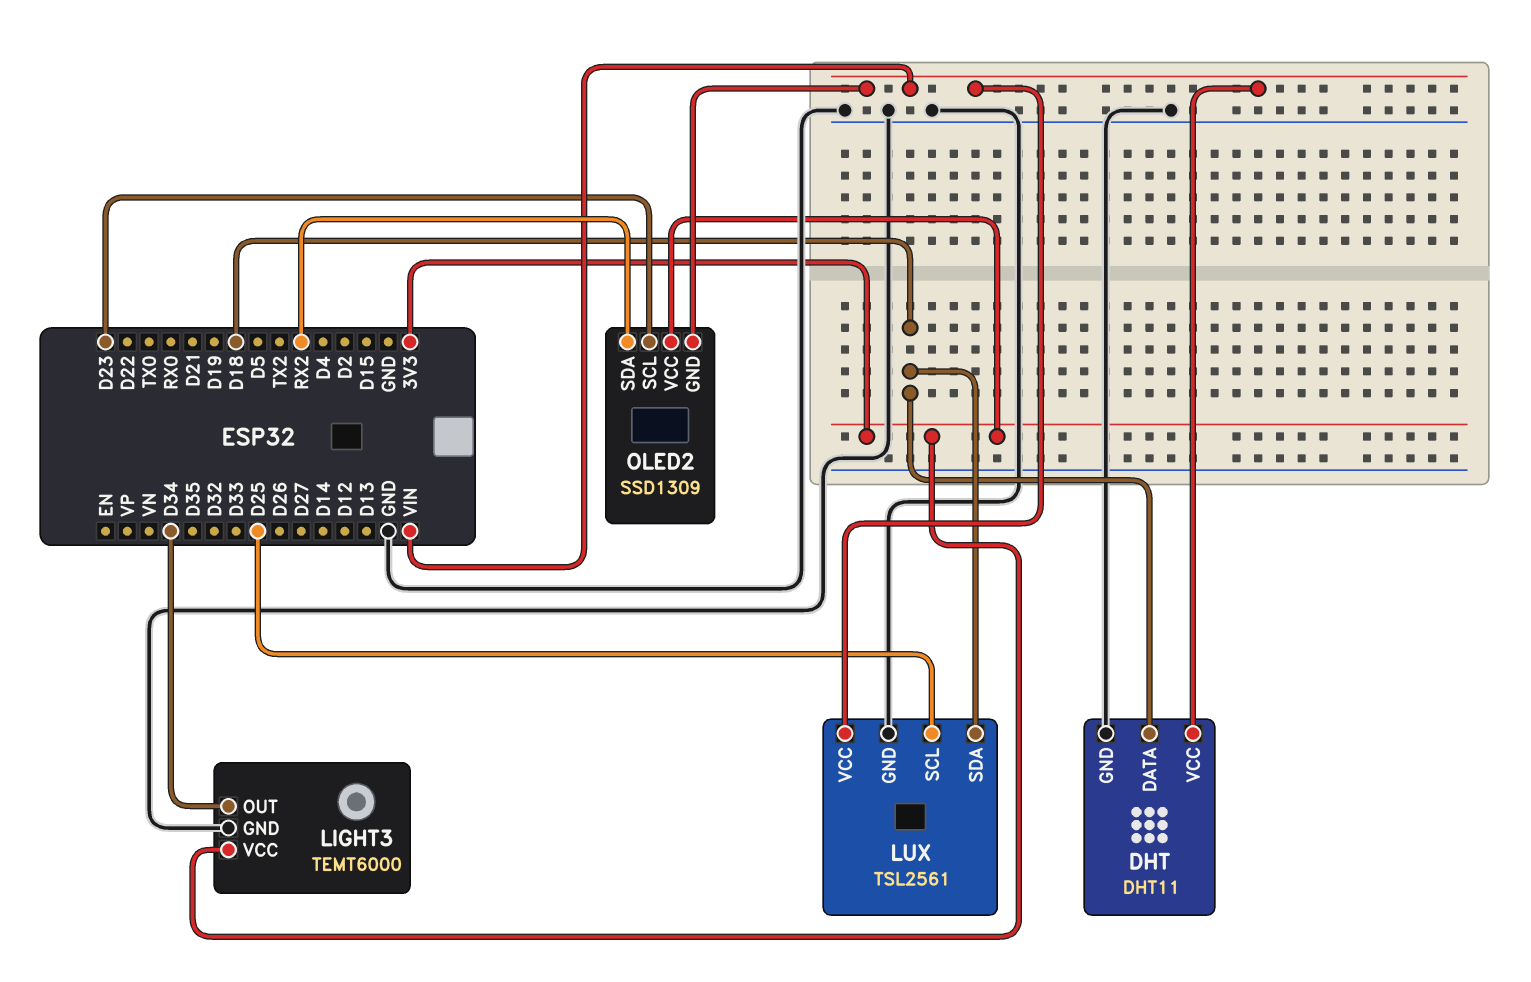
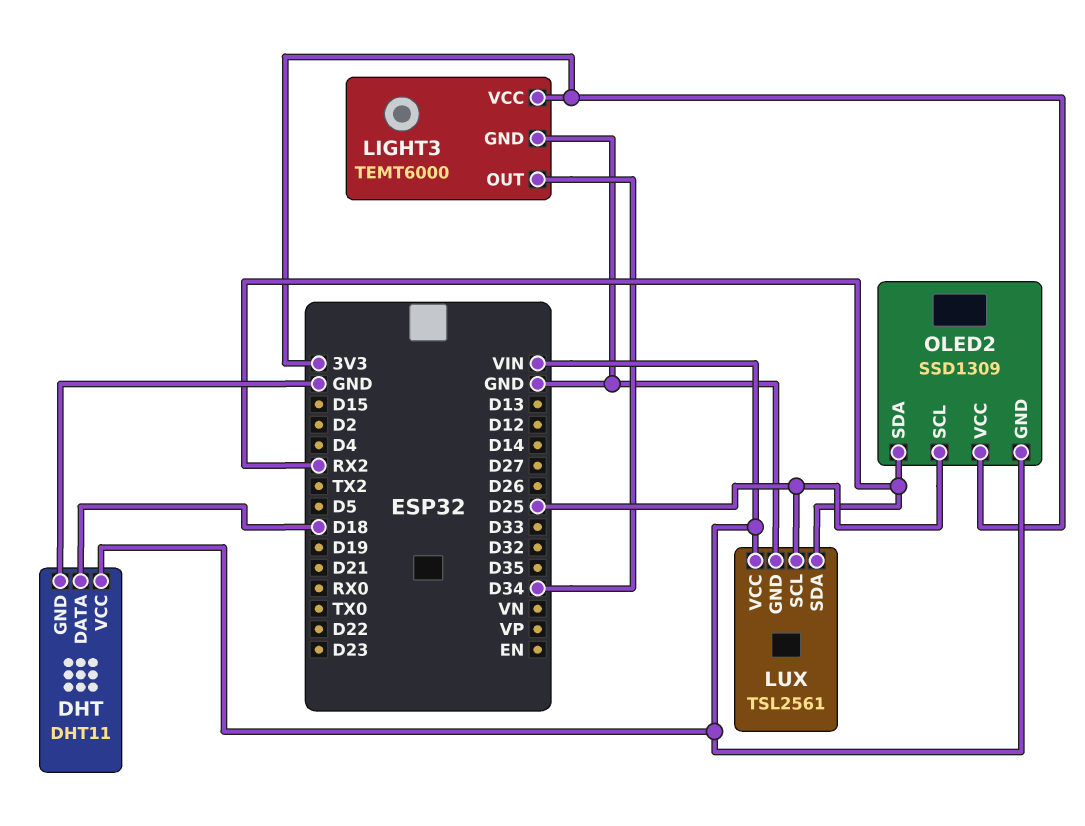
LUX pin SDA: D18 -> RX2
OLED2 pin SCL: D23 -> D25

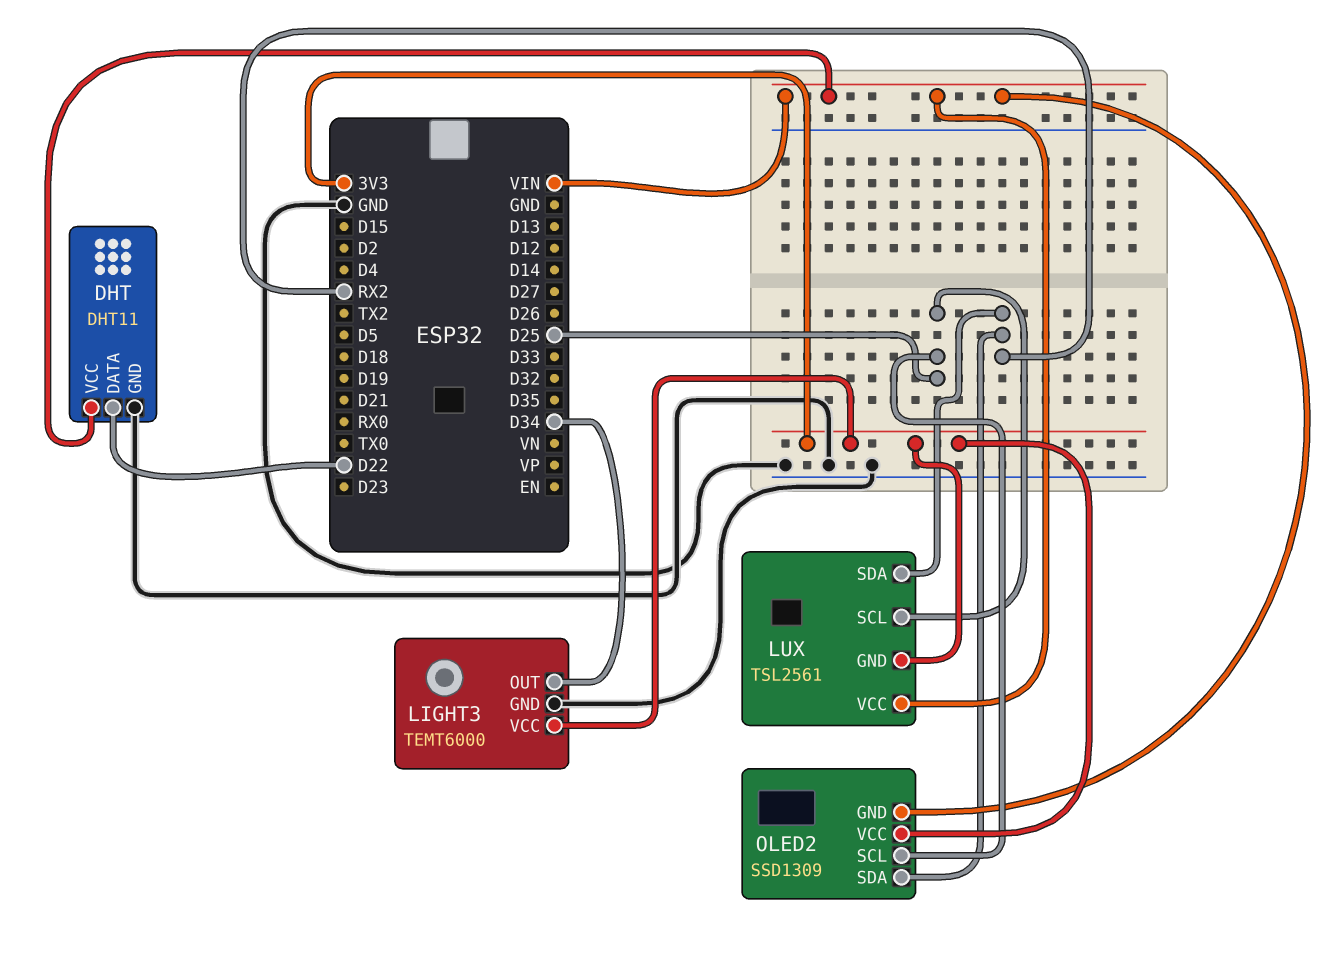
DHT pin DATA: D18 -> D22
LUX pin GND: GND -> 3V3

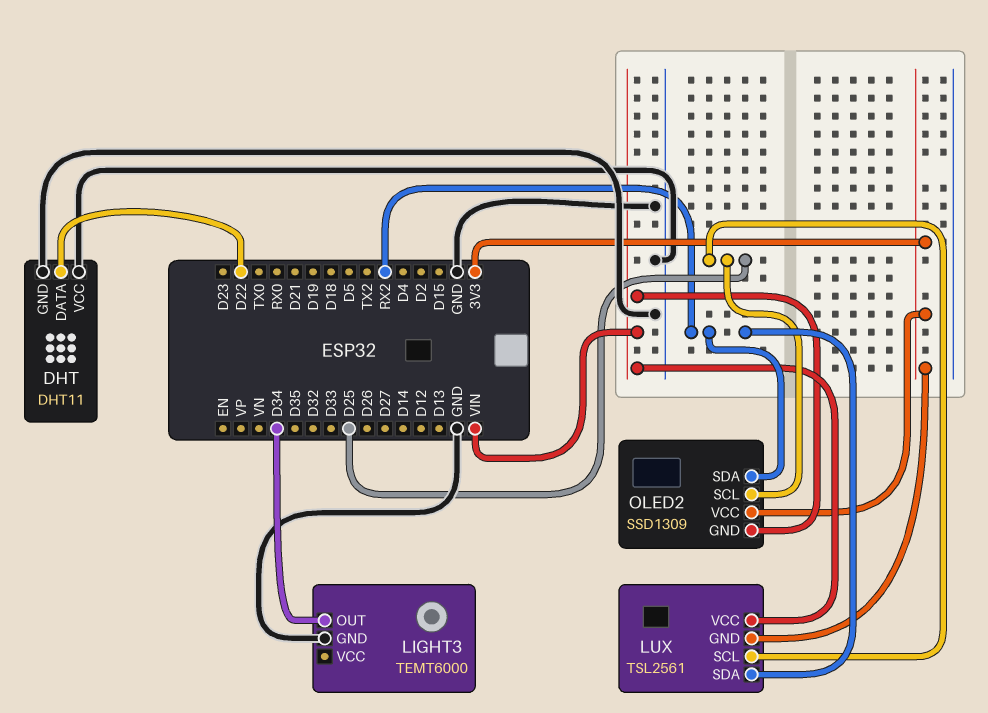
DHT pin VCC: VIN -> GND
LIGHT3 pin VCC: 3V3 -> none

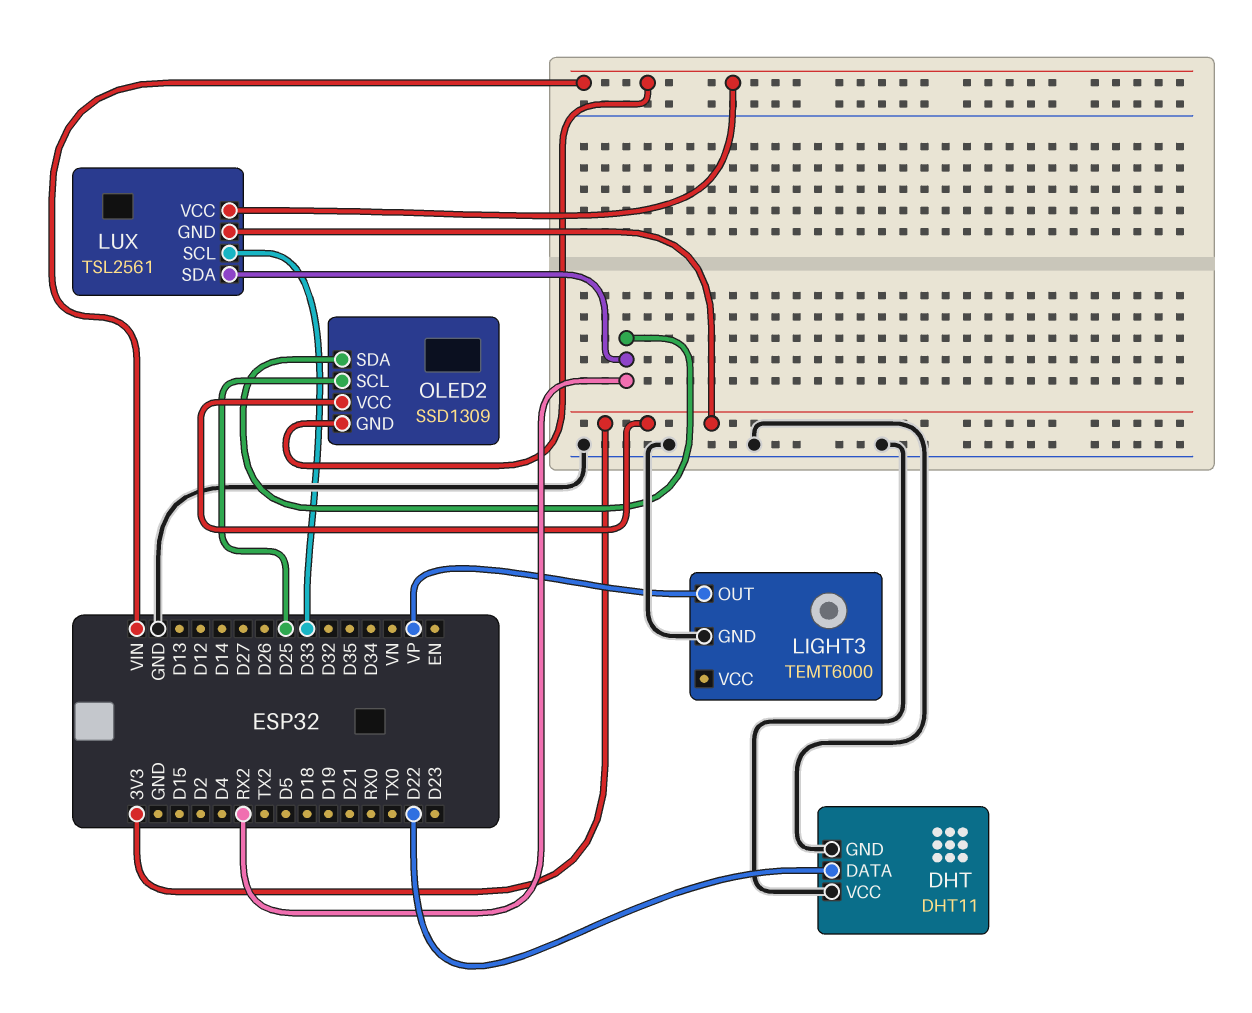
LIGHT3 pin OUT: D34 -> VP
LUX pin SCL: D25 -> D33

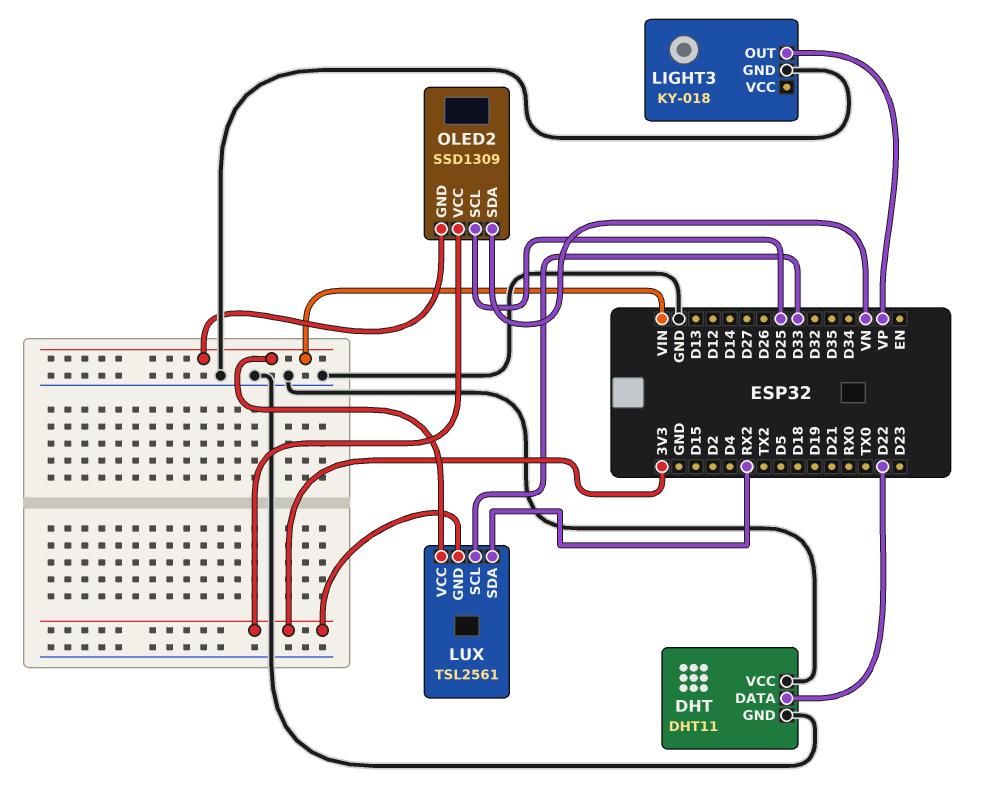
LIGHT3: TEMT6000 -> KY-018
OLED2 pin SDA: RX2 -> VN

